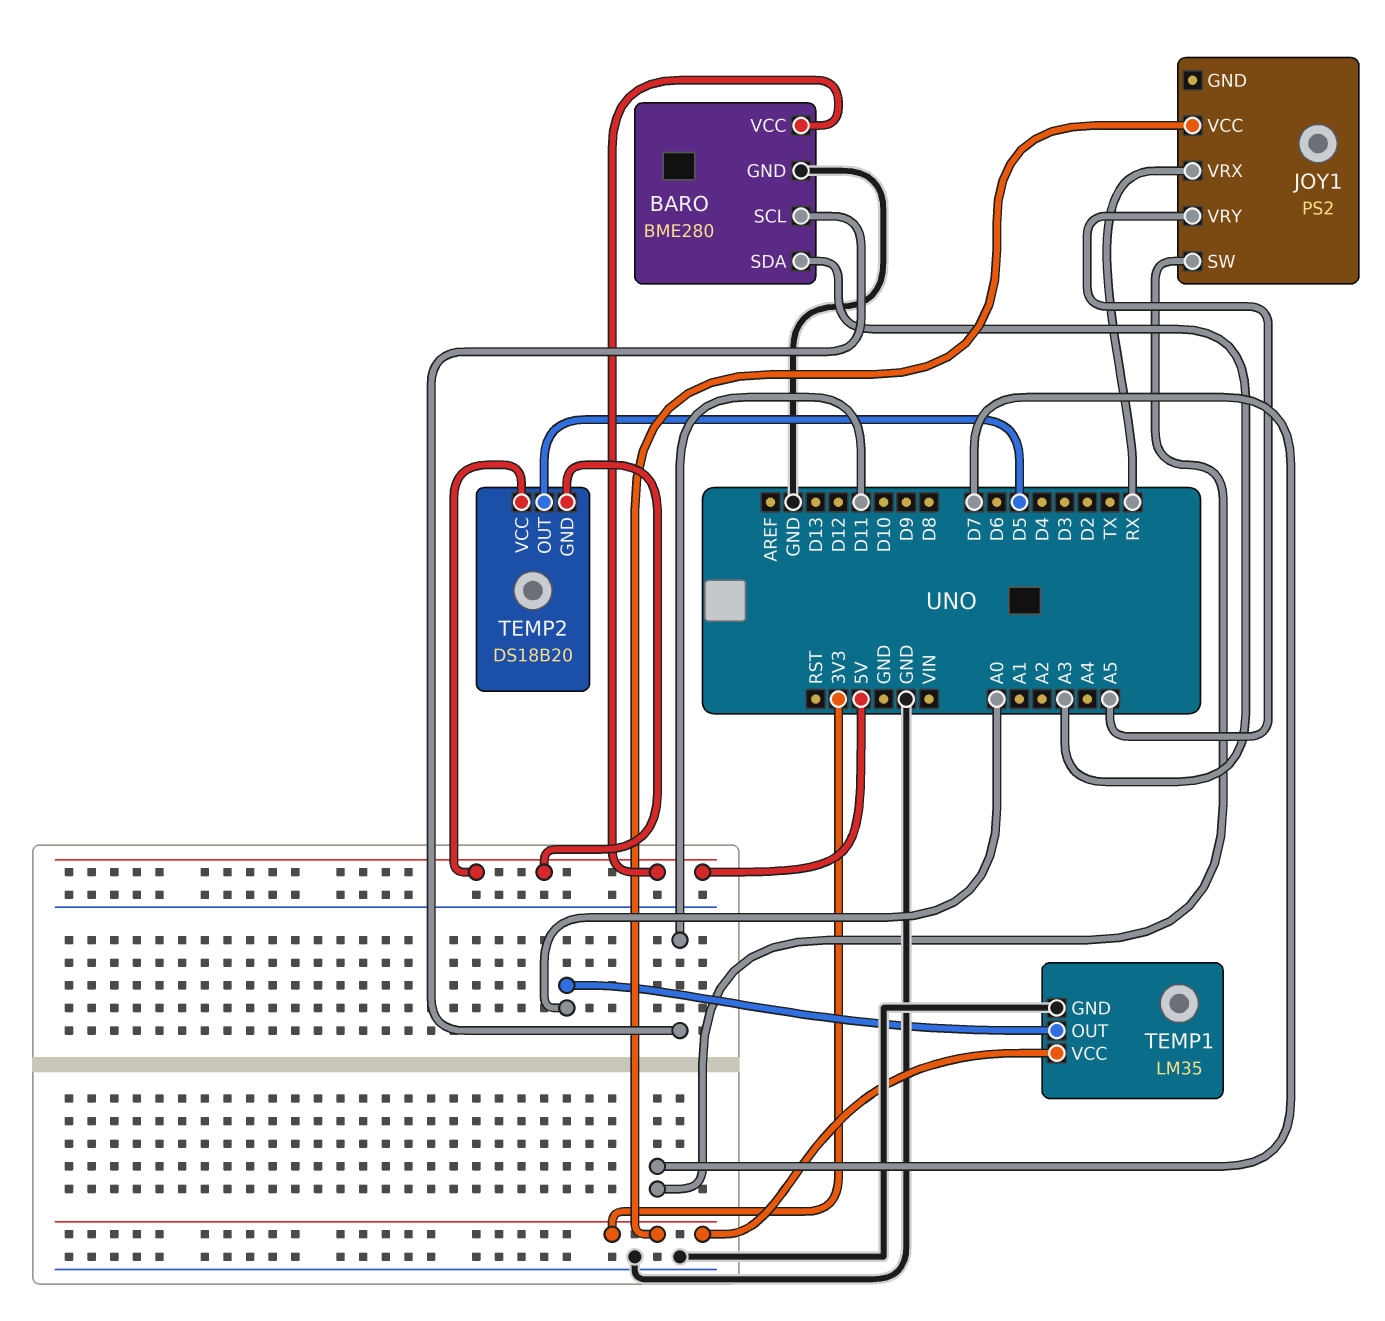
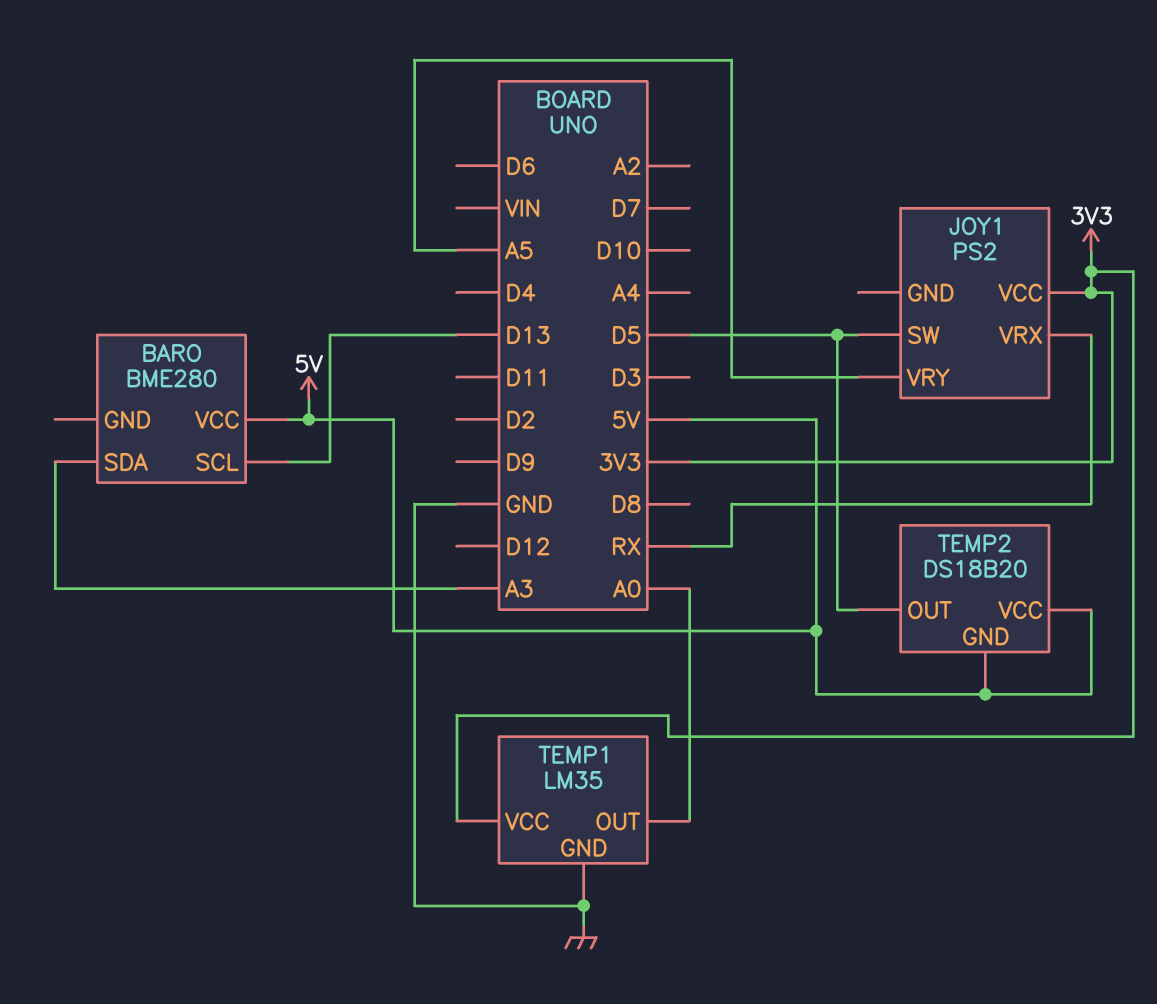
BARO pin GND: GND -> none
BARO pin SCL: D11 -> D13
JOY1 pin SW: D7 -> D5

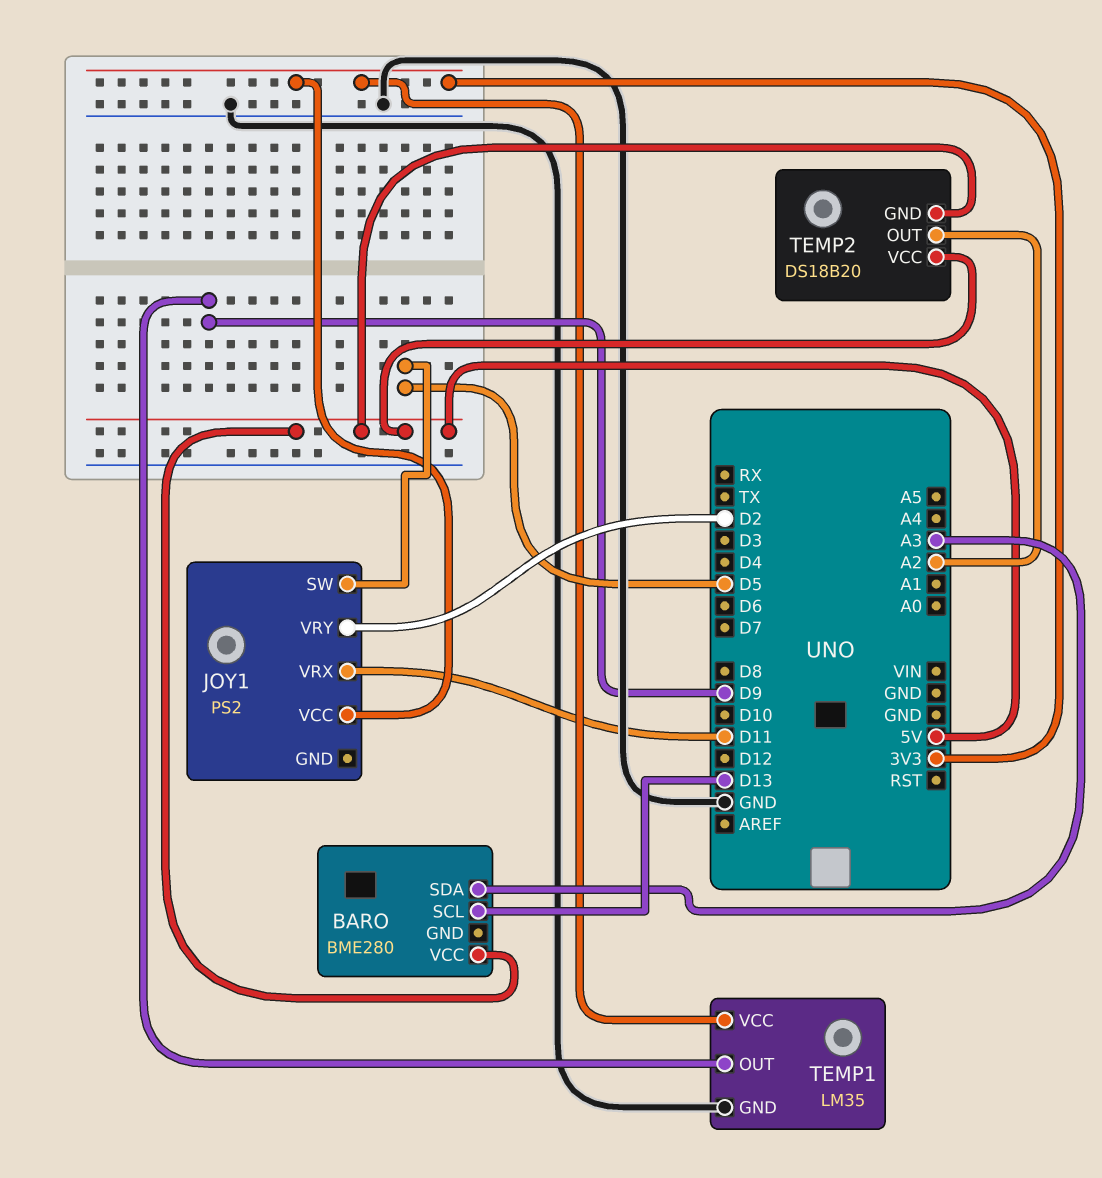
JOY1 pin VRX: RX -> D11
JOY1 pin VRY: A5 -> D2
TEMP1 pin OUT: A0 -> D9
TEMP2 pin OUT: D5 -> A2

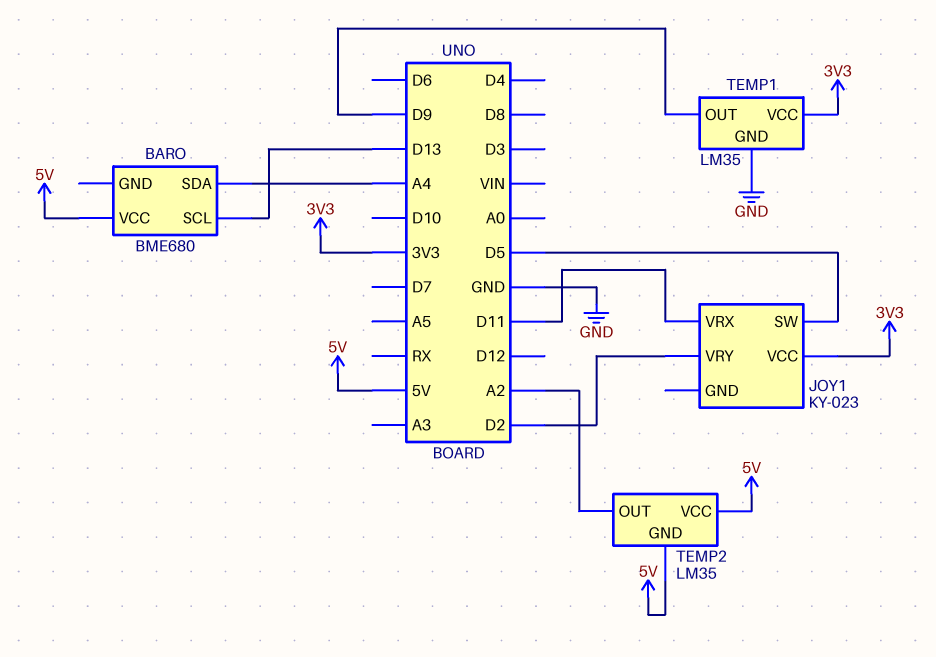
BARO: BME280 -> BME680
BARO pin SDA: A3 -> A4
JOY1: PS2 -> KY-023
TEMP2: DS18B20 -> LM35

